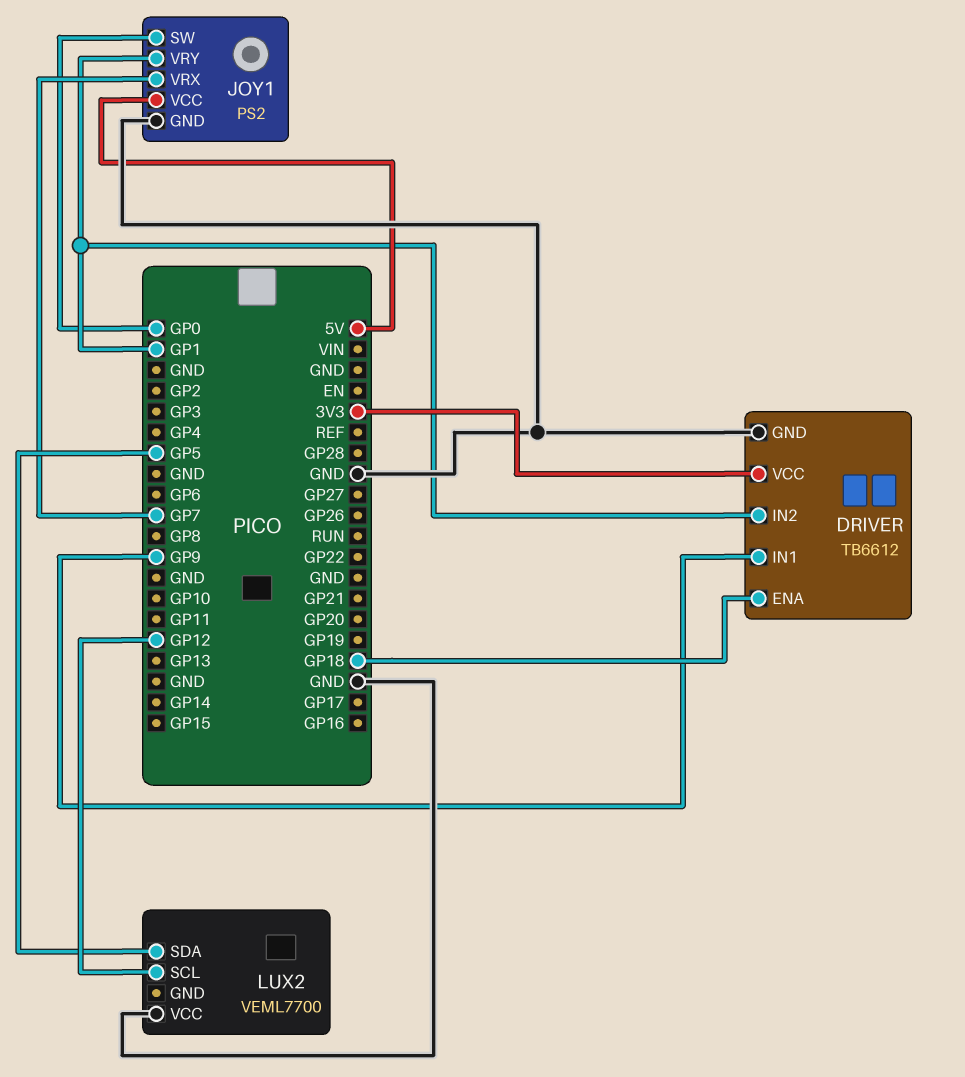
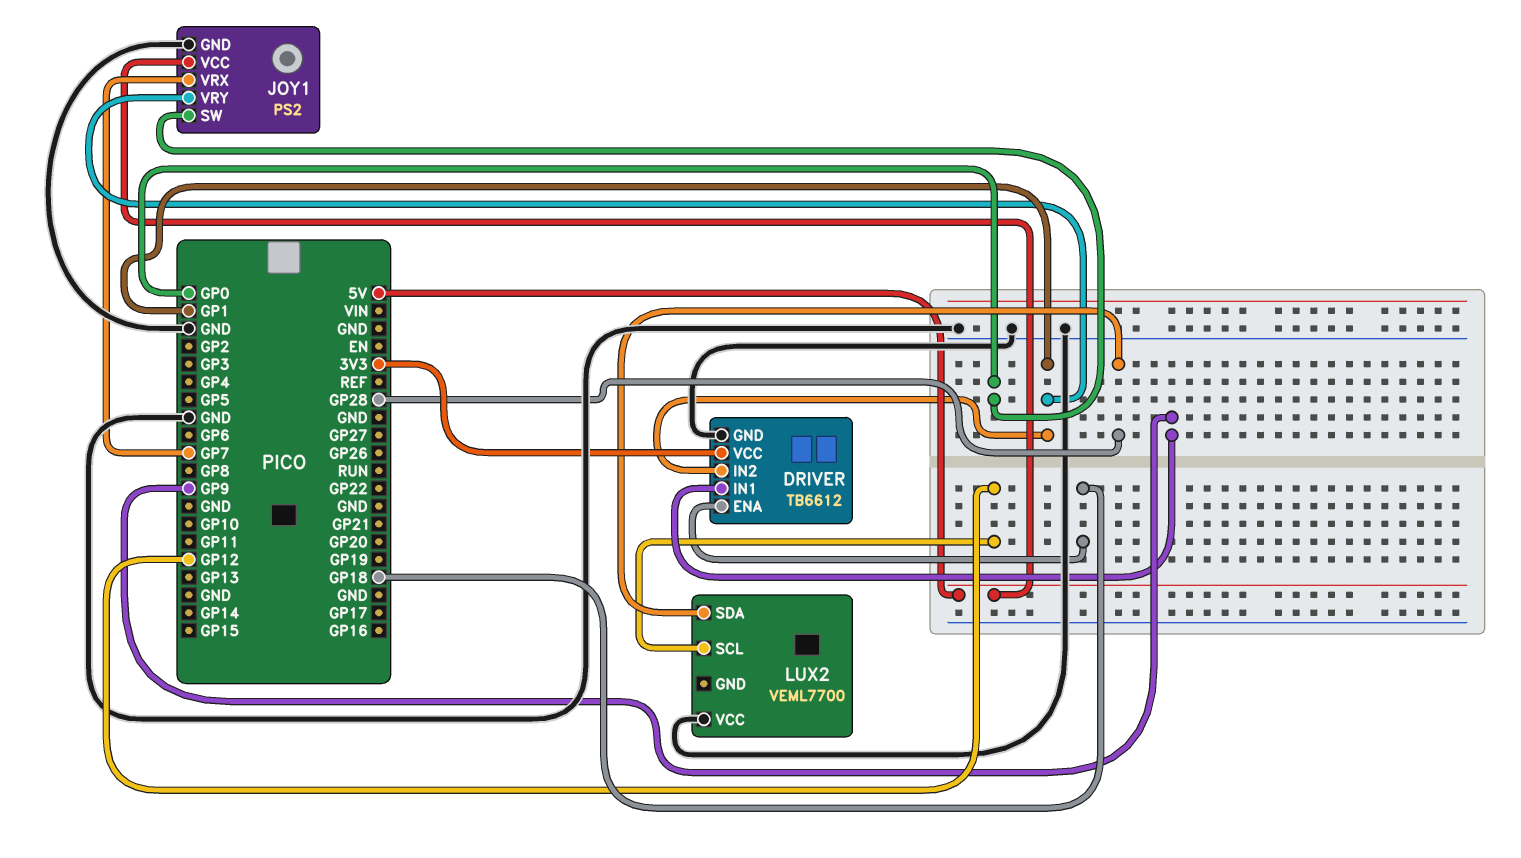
LUX2 pin SDA: GP5 -> GP28

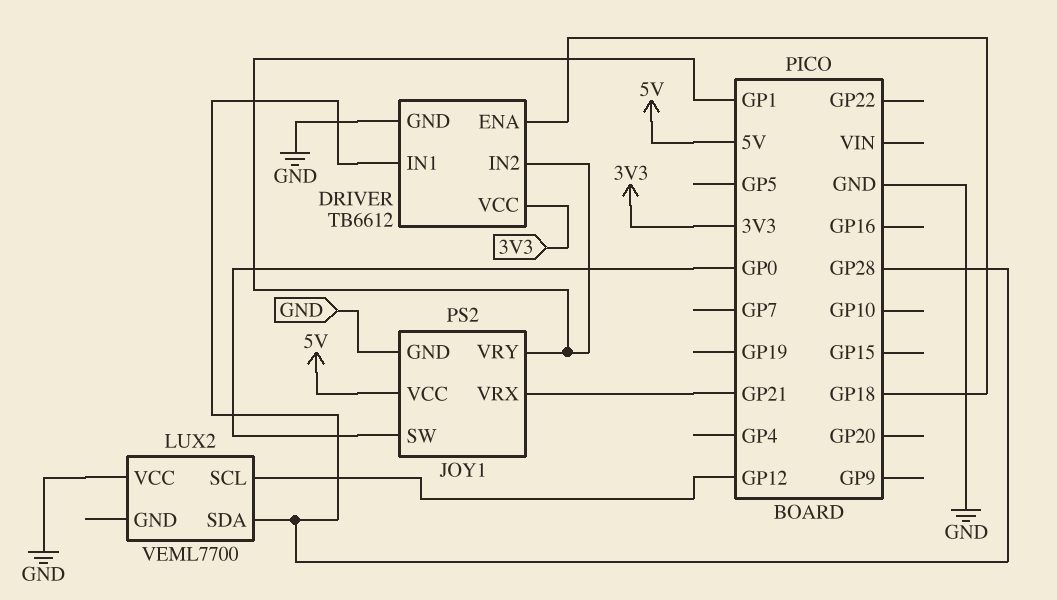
DRIVER pin IN1: GP9 -> GP28
JOY1 pin VRX: GP7 -> GP21

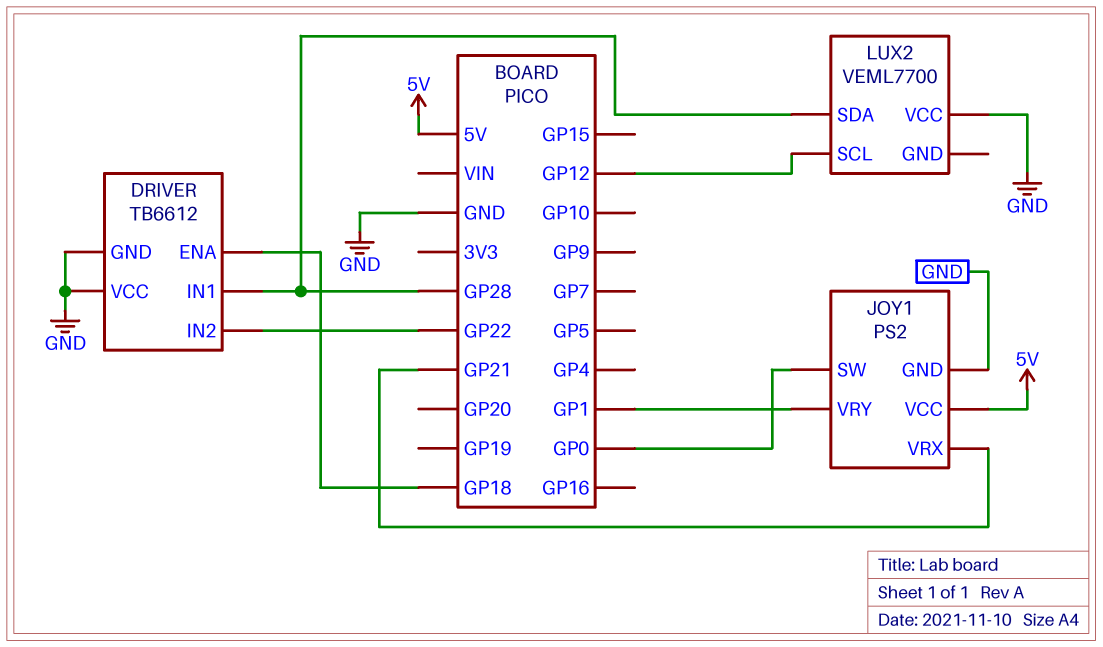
DRIVER pin IN2: GP1 -> GP22
DRIVER pin VCC: 3V3 -> GND

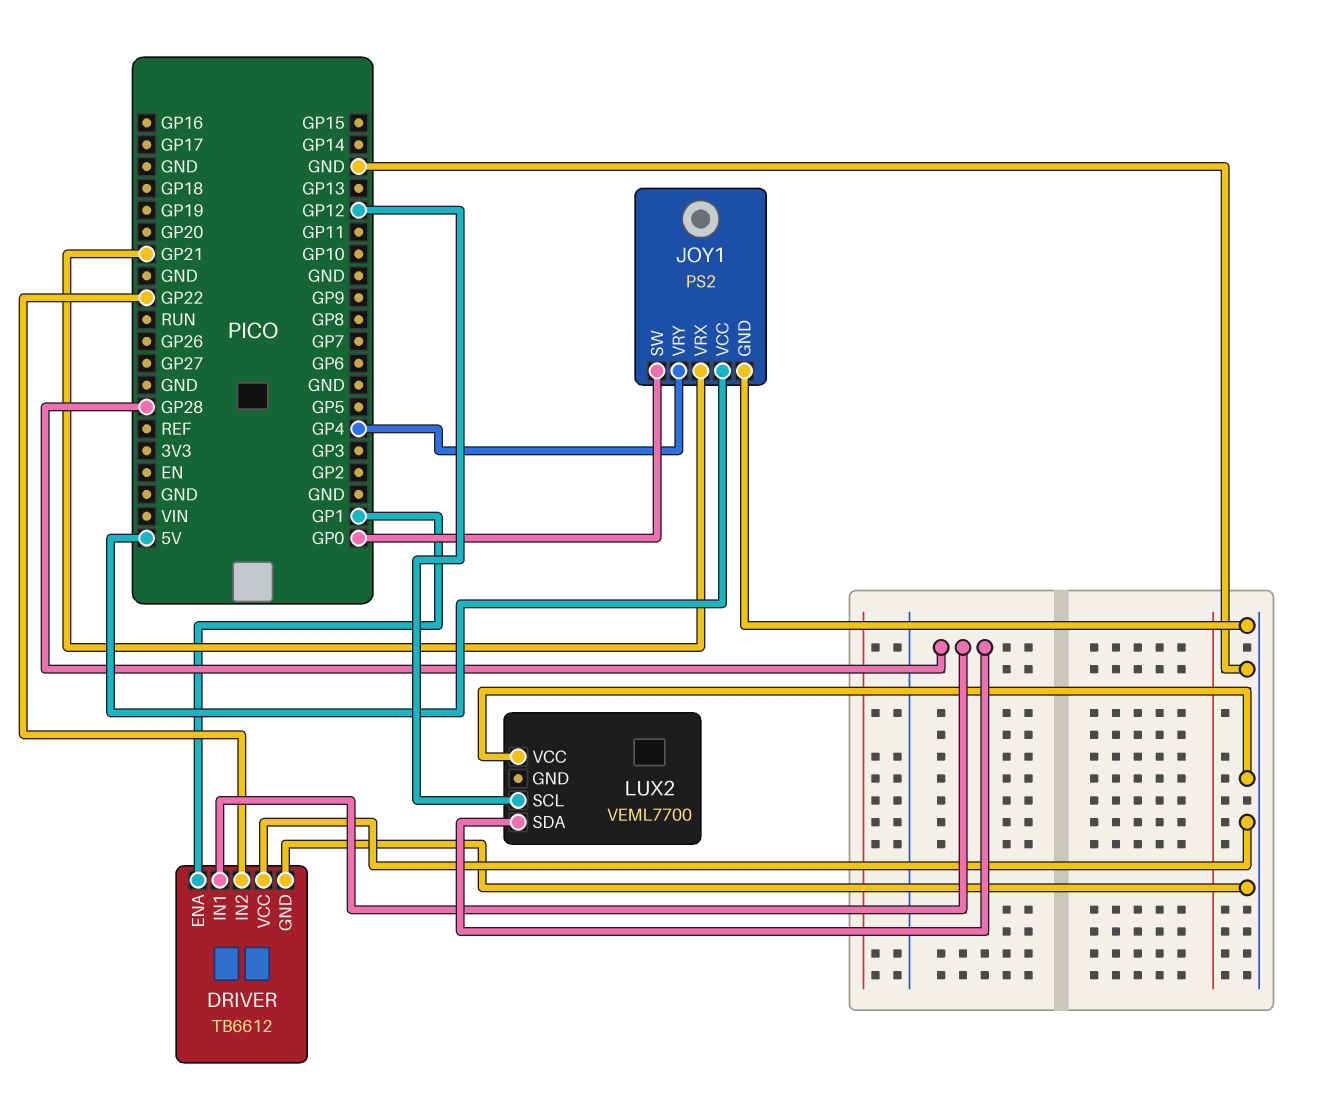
DRIVER pin ENA: GP18 -> GP1
JOY1 pin VRY: GP1 -> GP4

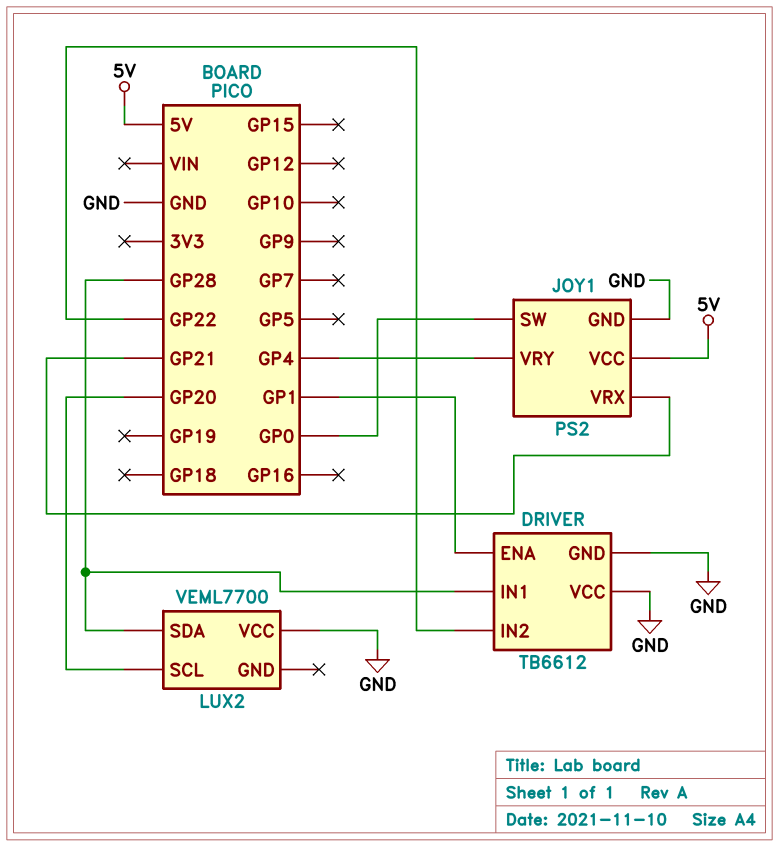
LUX2 pin SCL: GP12 -> GP20

